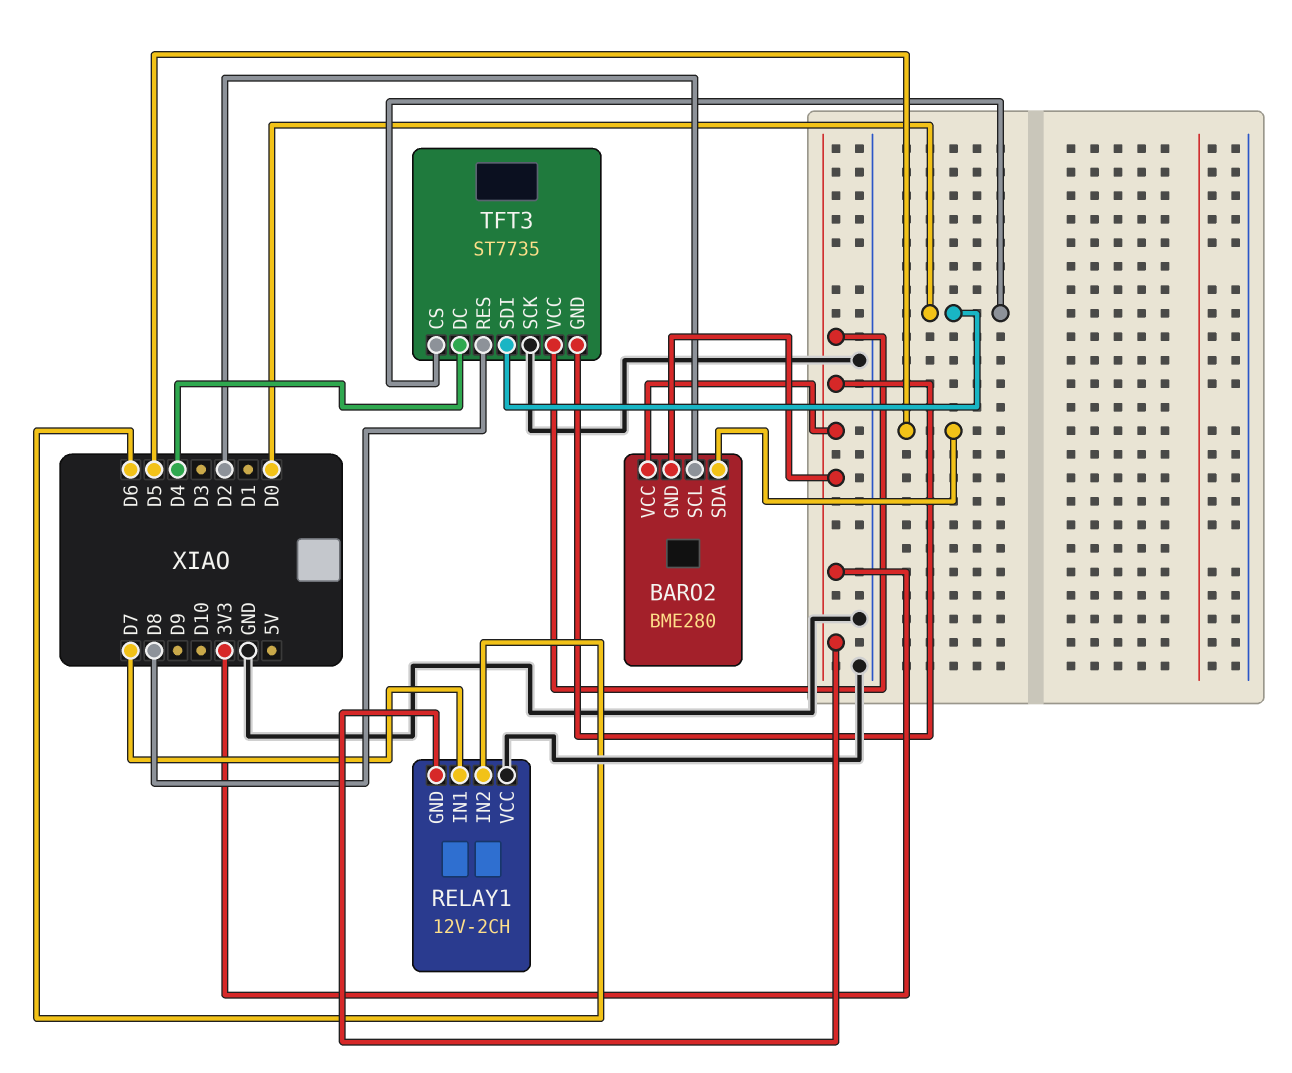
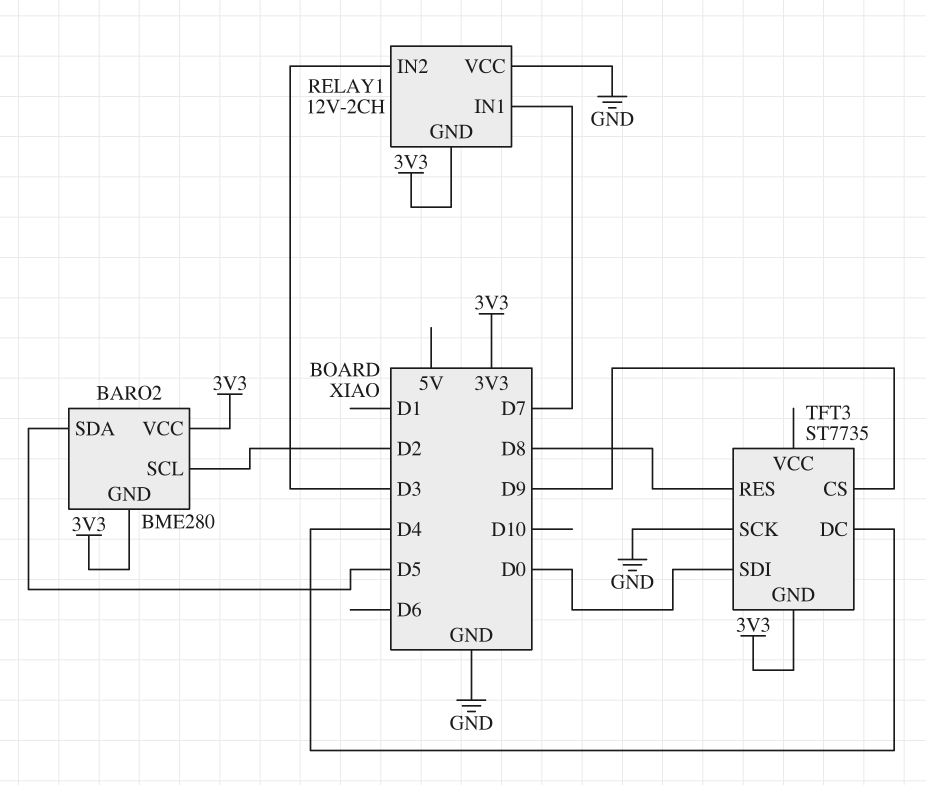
RELAY1 pin IN2: D6 -> D3
TFT3 pin CS: D0 -> D9
TFT3 pin VCC: 3V3 -> none

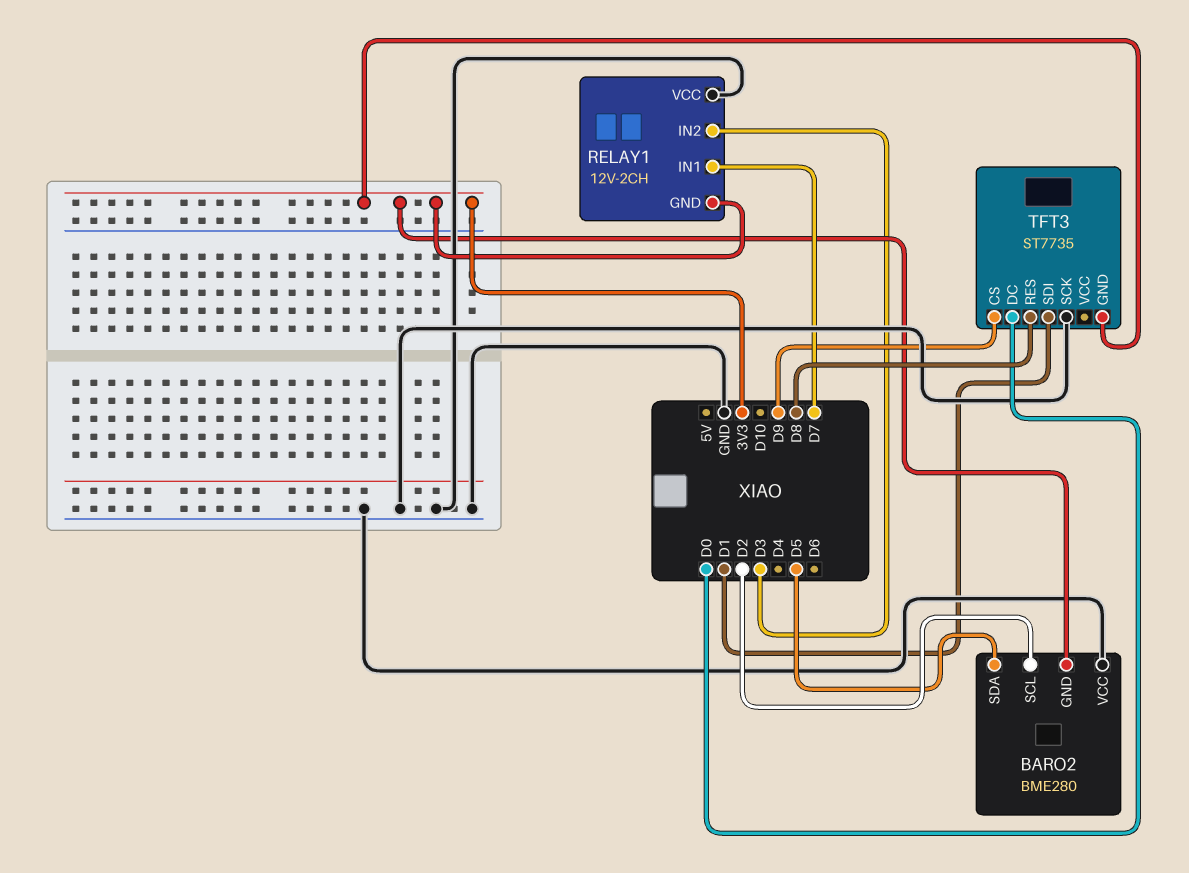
BARO2 pin VCC: 3V3 -> GND
TFT3 pin DC: D4 -> D0
TFT3 pin SDI: D0 -> D1

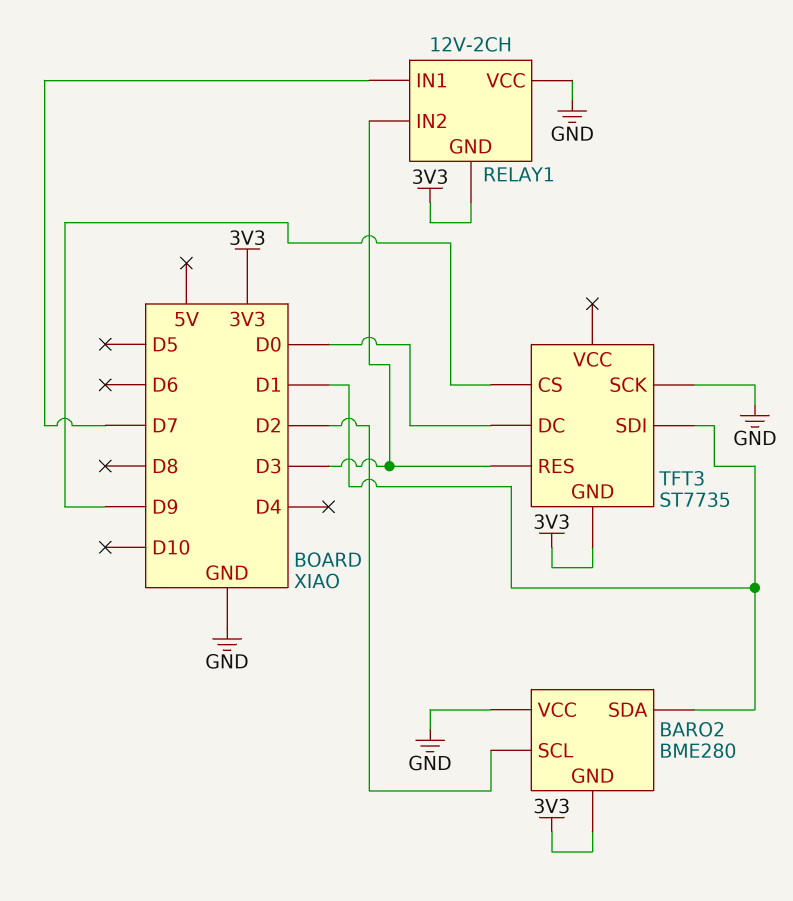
BARO2 pin SDA: D5 -> D1
TFT3 pin RES: D8 -> D3

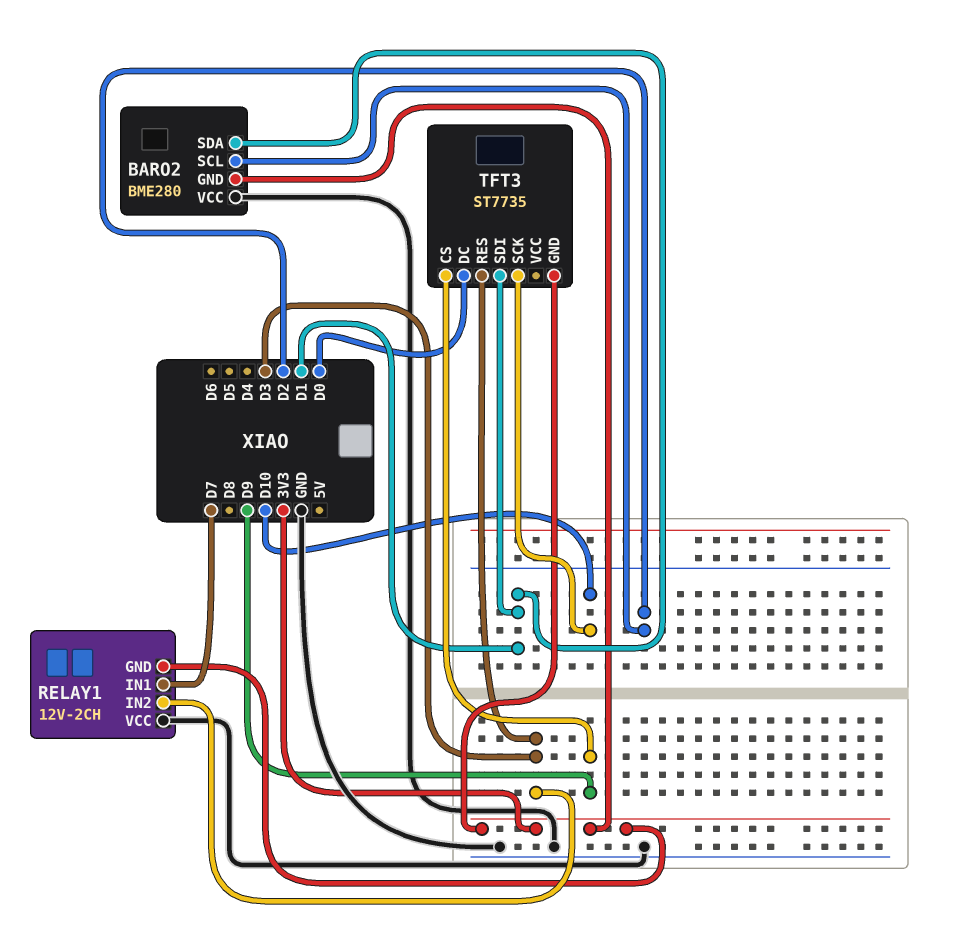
TFT3 pin SCK: GND -> D10

